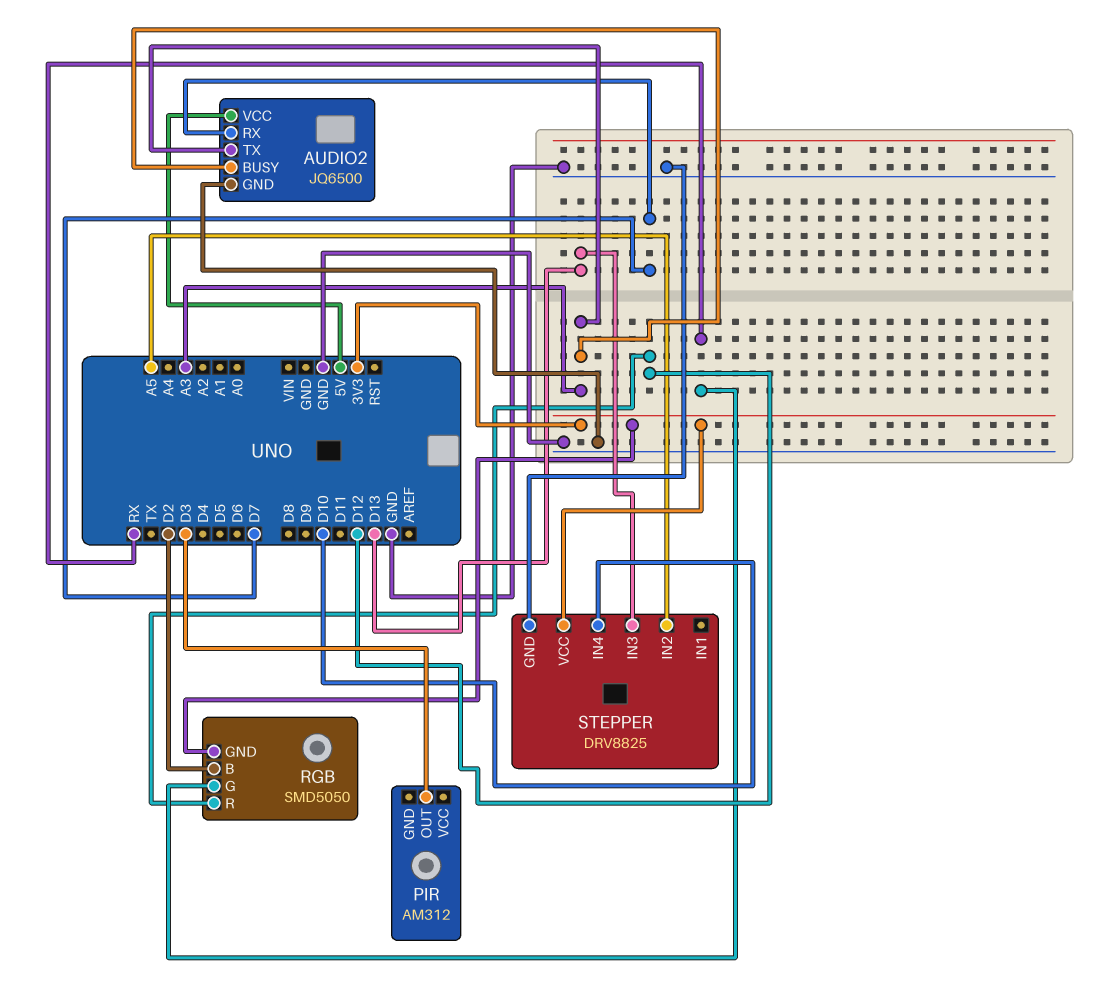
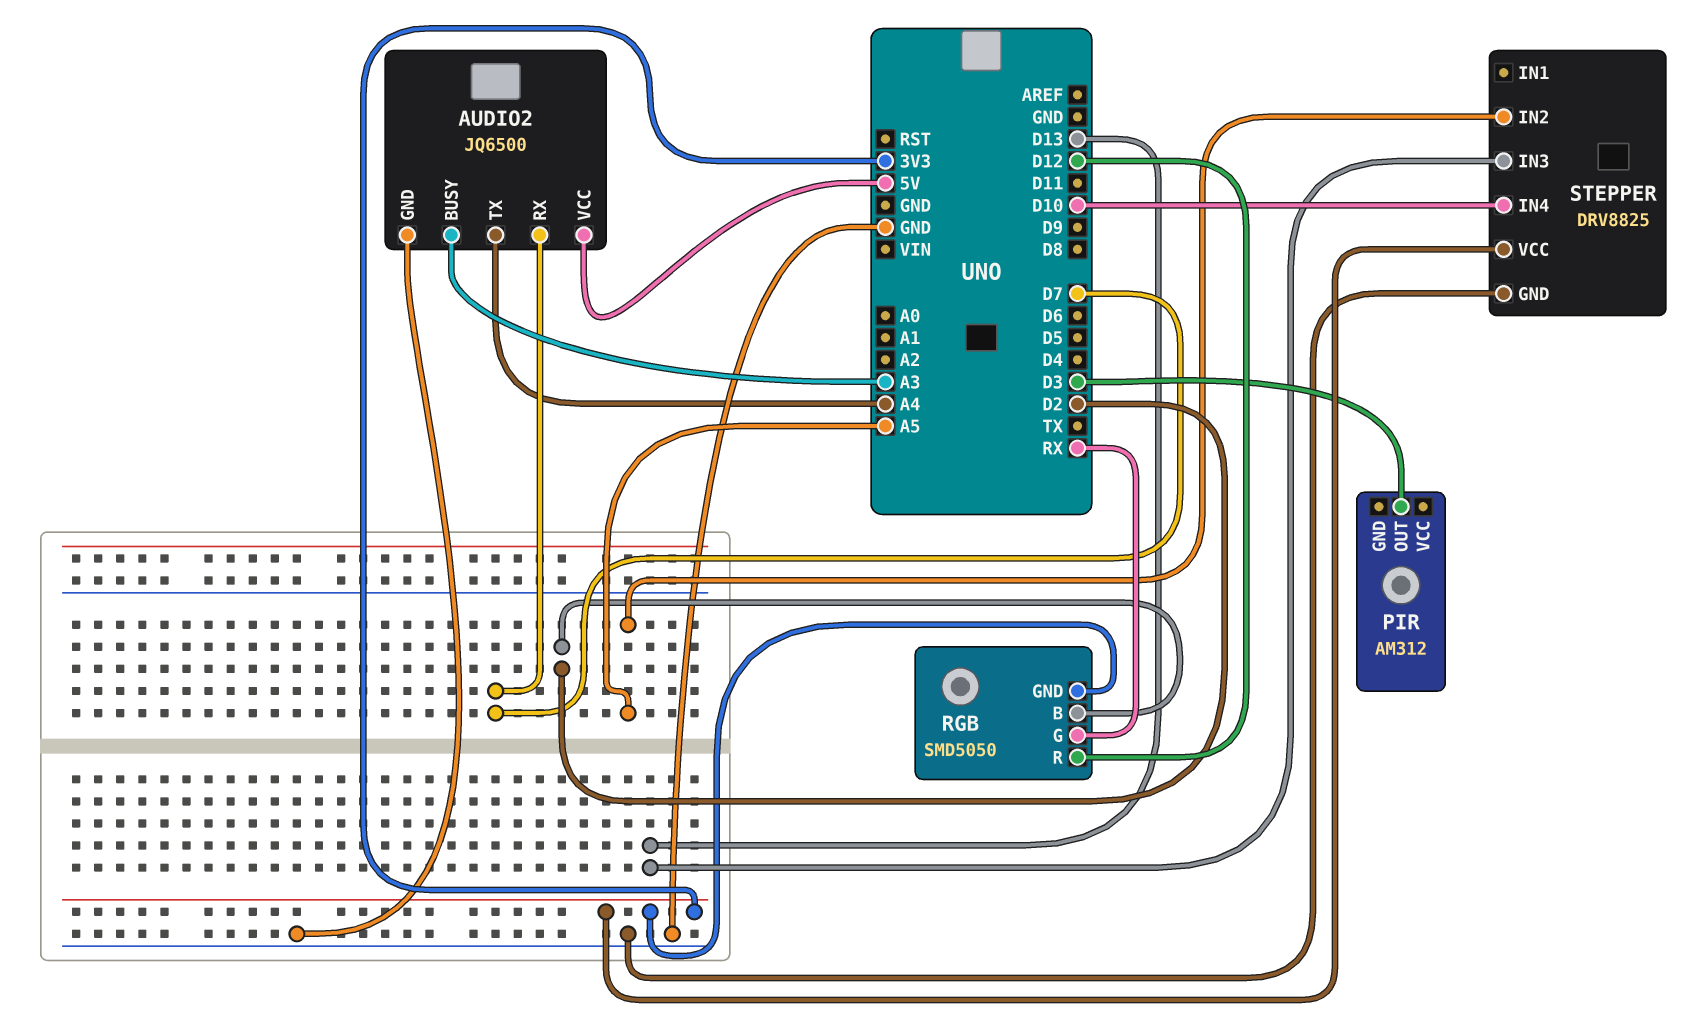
AUDIO2 pin TX: A3 -> A4

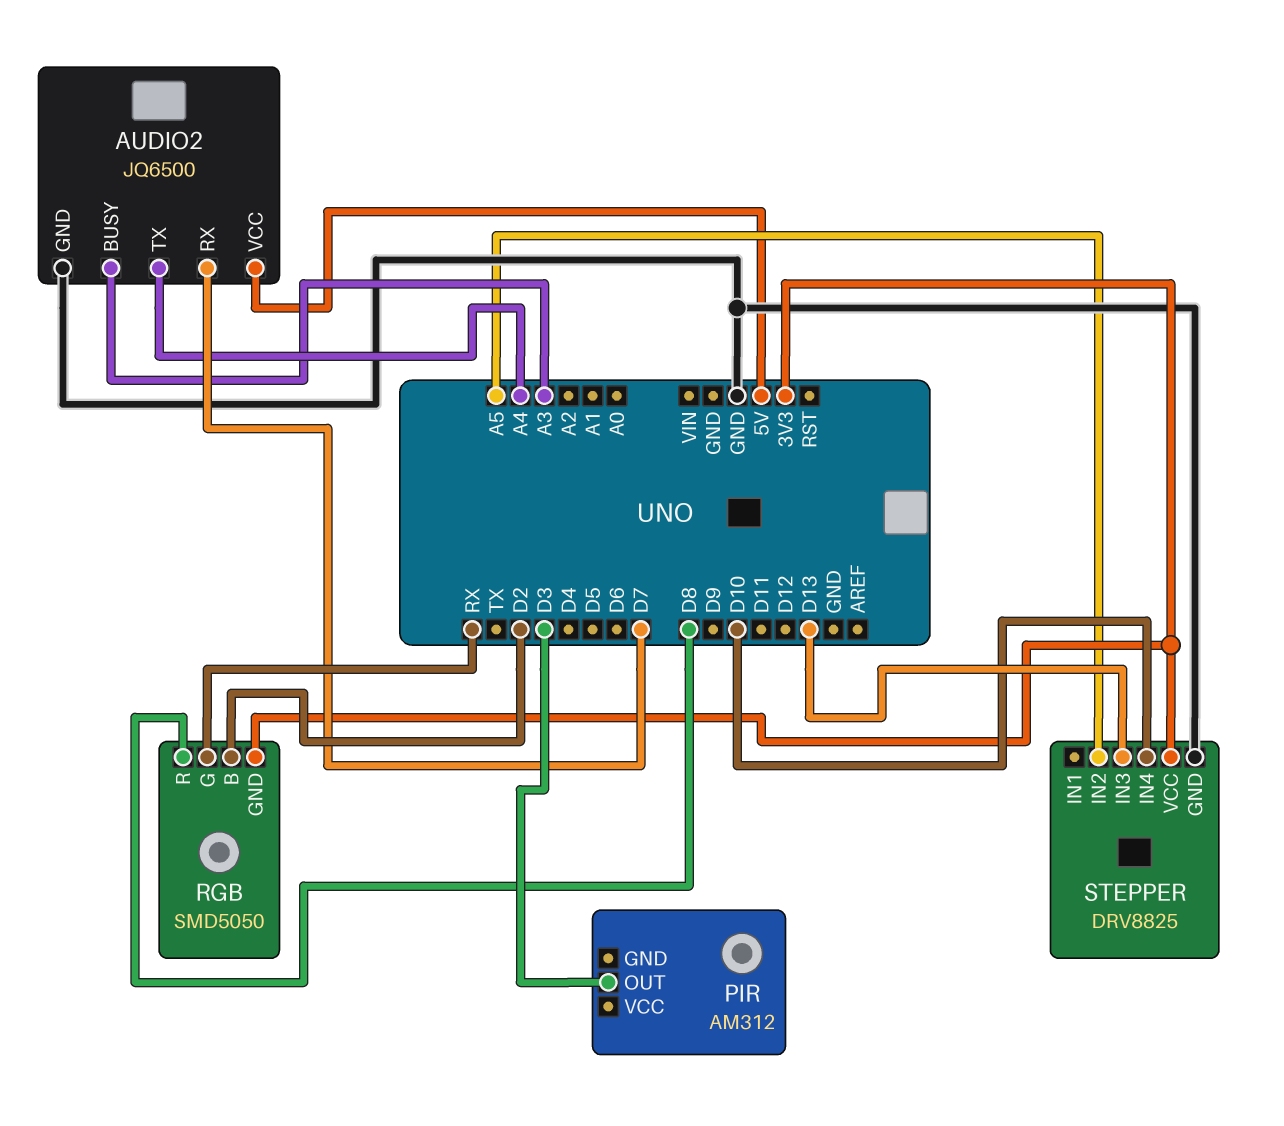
RGB pin R: D12 -> D8

